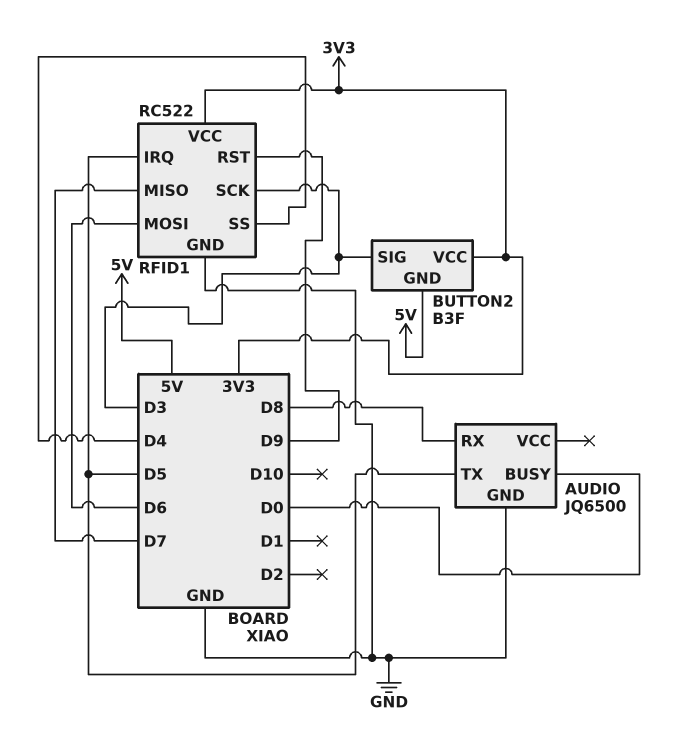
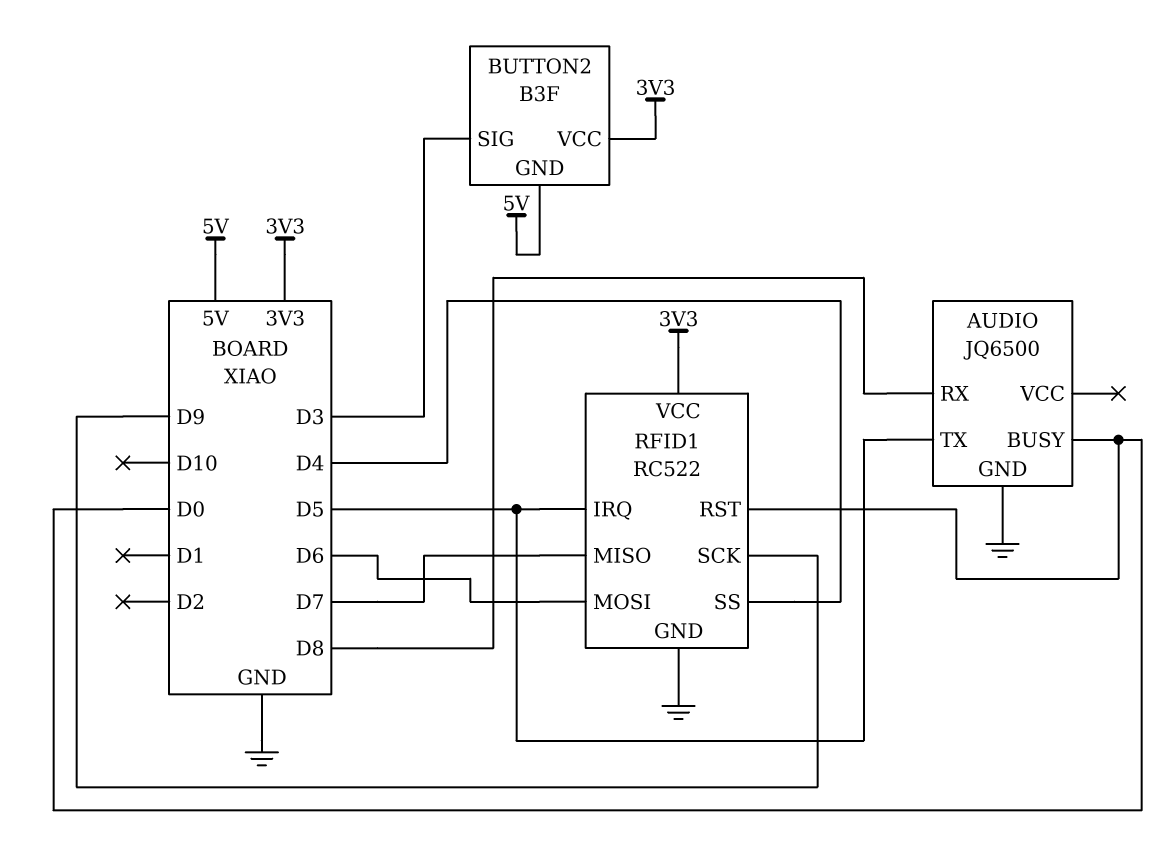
RFID1 pin RST: D9 -> D0
RFID1 pin SCK: D3 -> D9

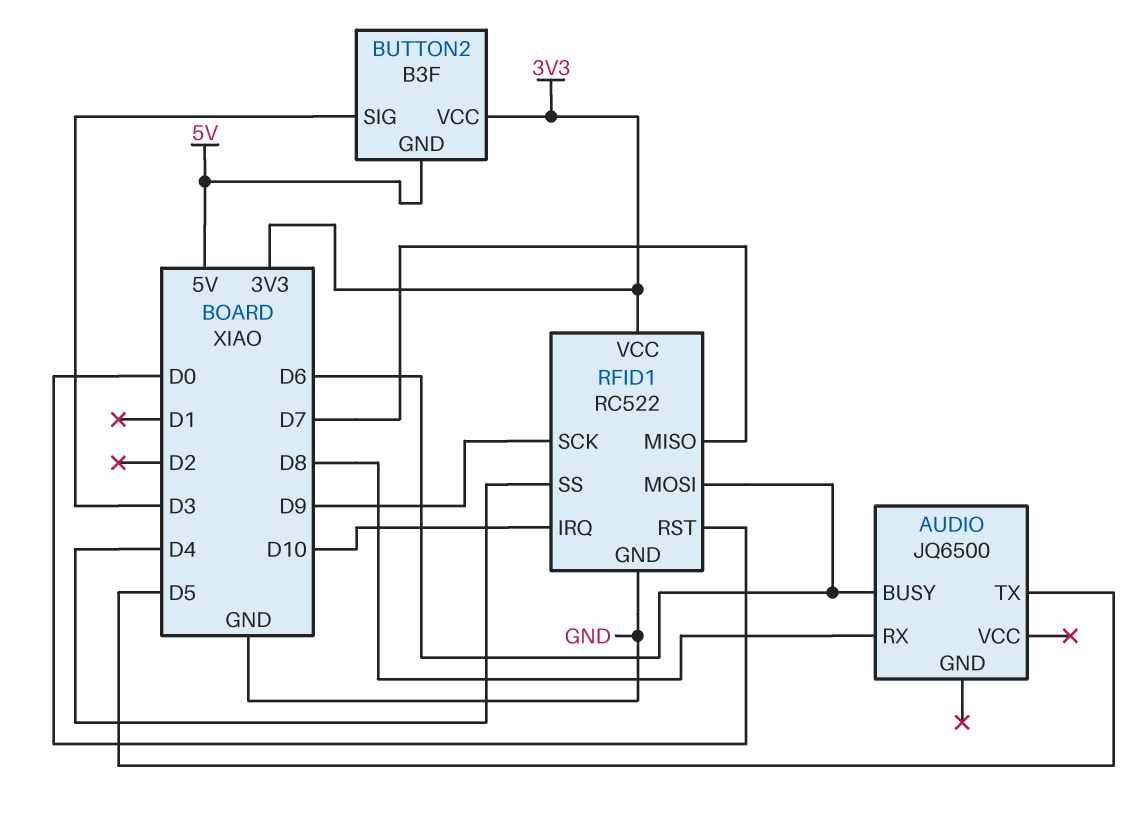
AUDIO pin BUSY: D0 -> D6
AUDIO pin GND: GND -> none
RFID1 pin IRQ: D5 -> D10

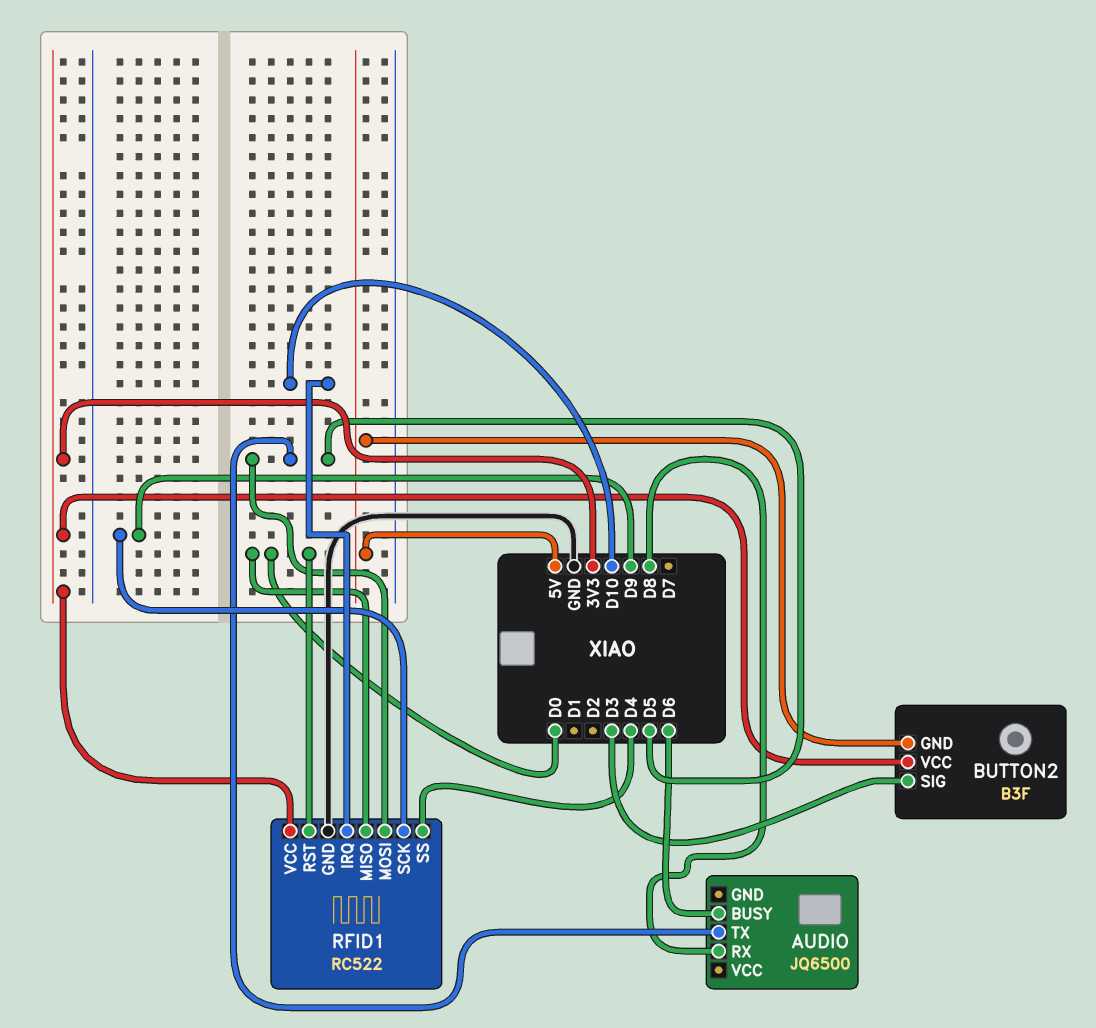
RFID1 pin MISO: D7 -> D0
RFID1 pin MOSI: D6 -> D5

